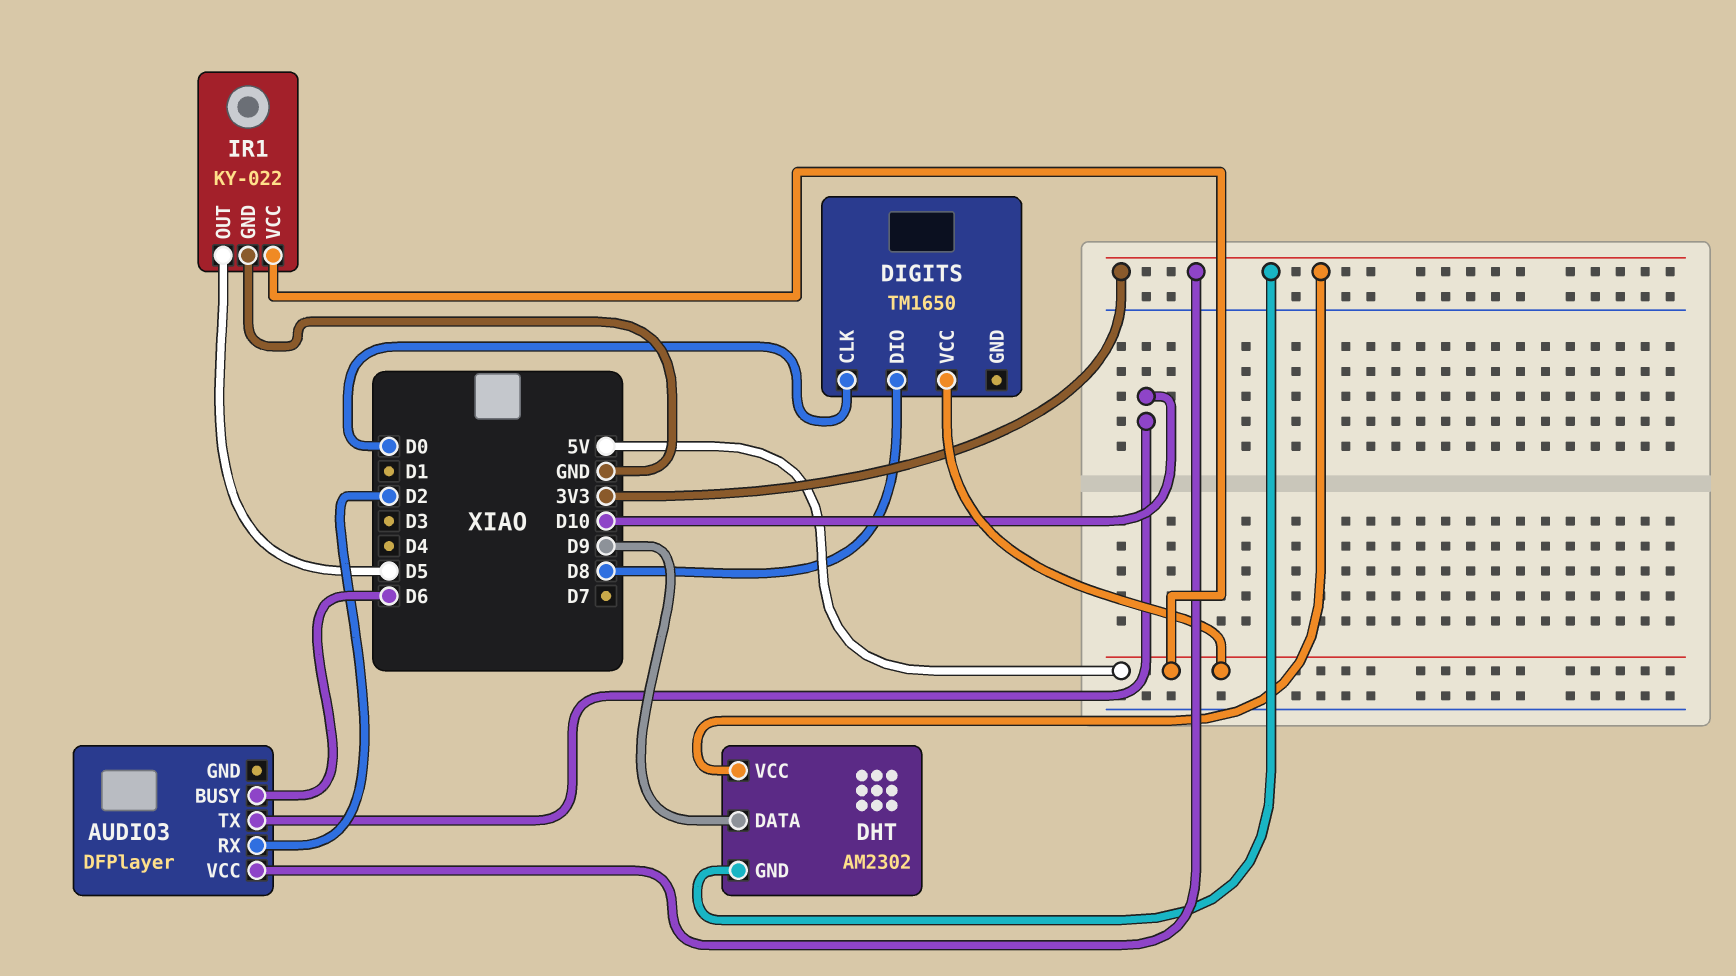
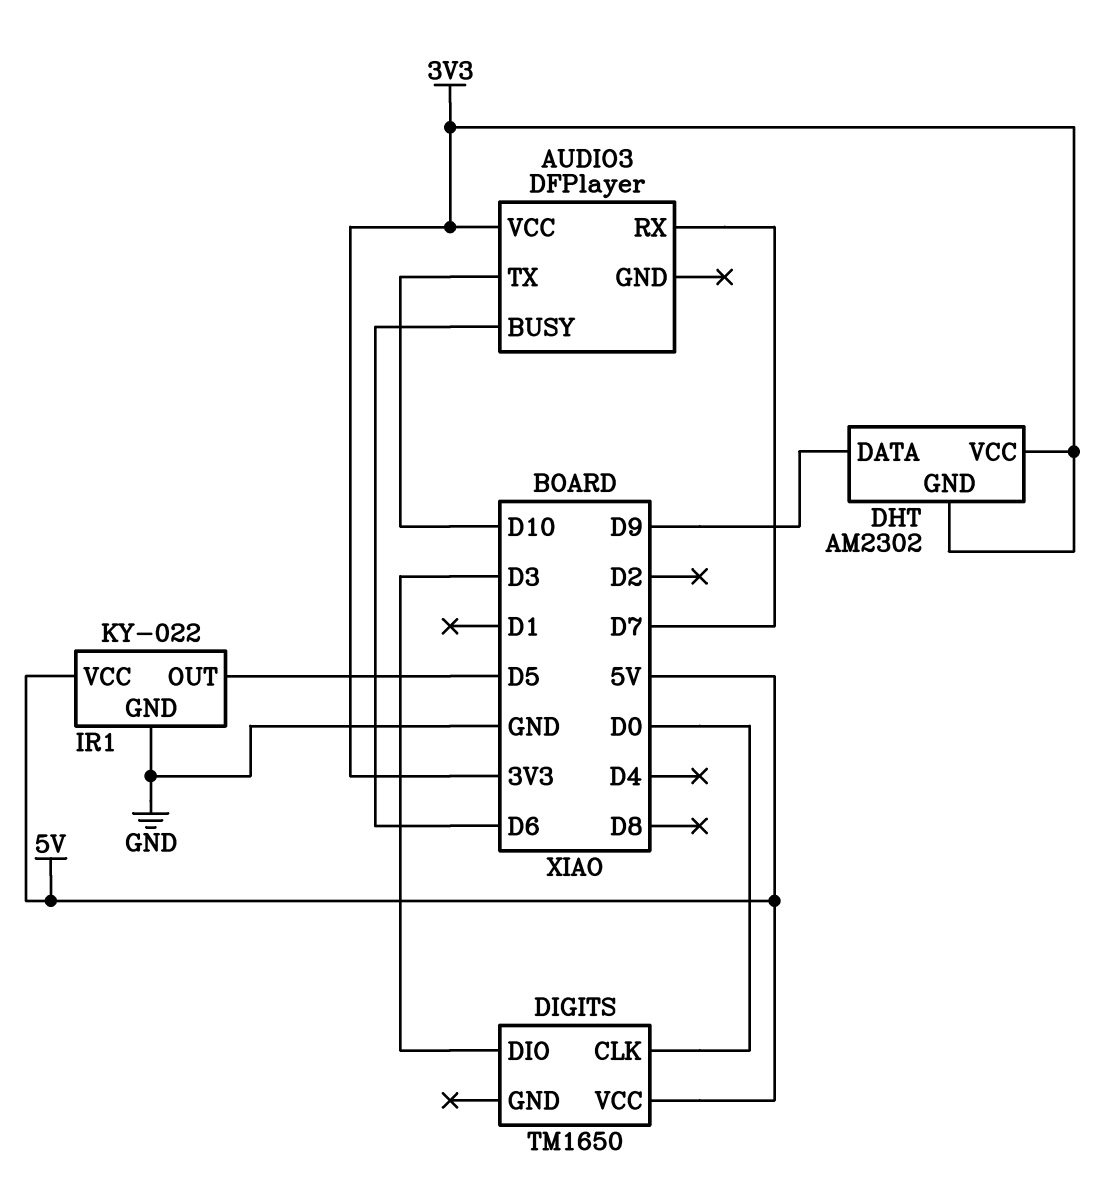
AUDIO3 pin RX: D2 -> D7
DIGITS pin DIO: D8 -> D3

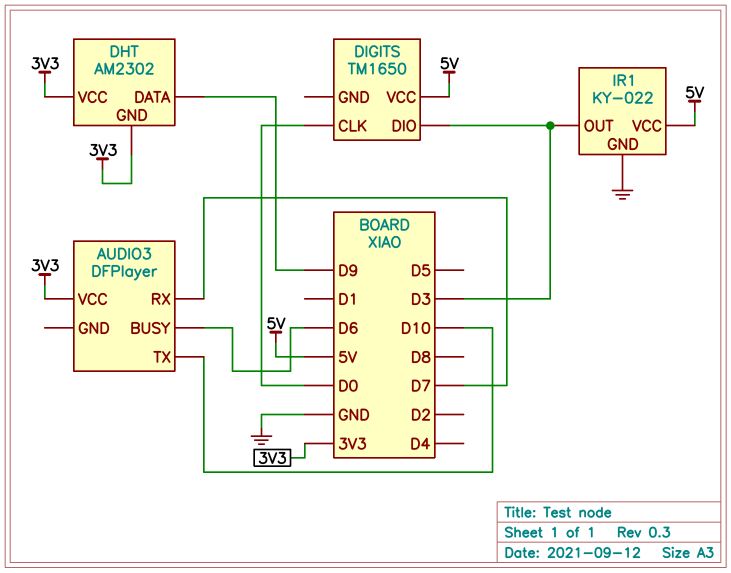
IR1 pin OUT: D5 -> D3

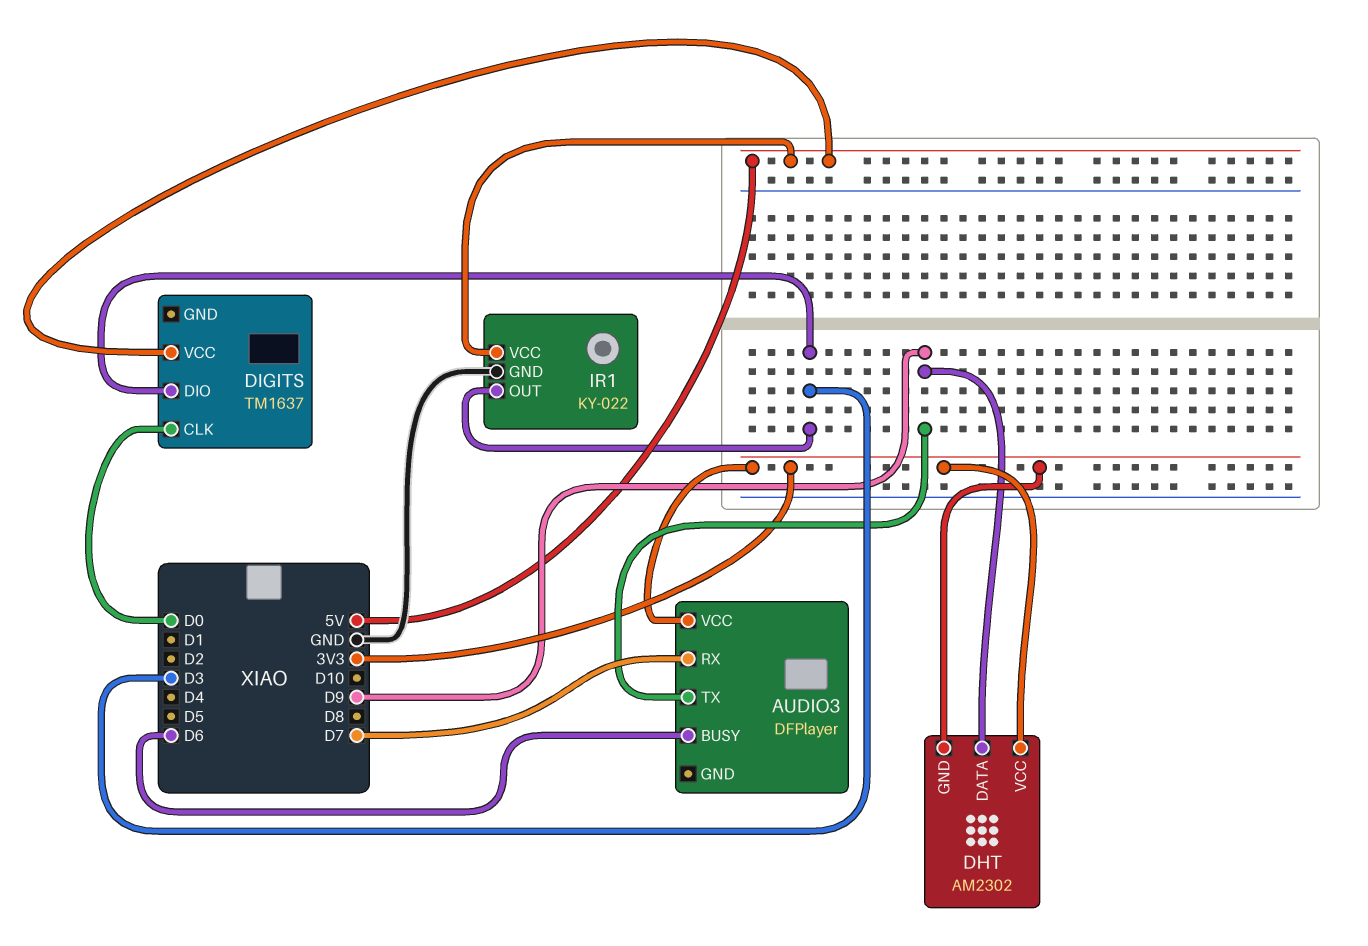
AUDIO3 pin TX: D10 -> D9
DIGITS: TM1650 -> TM1637

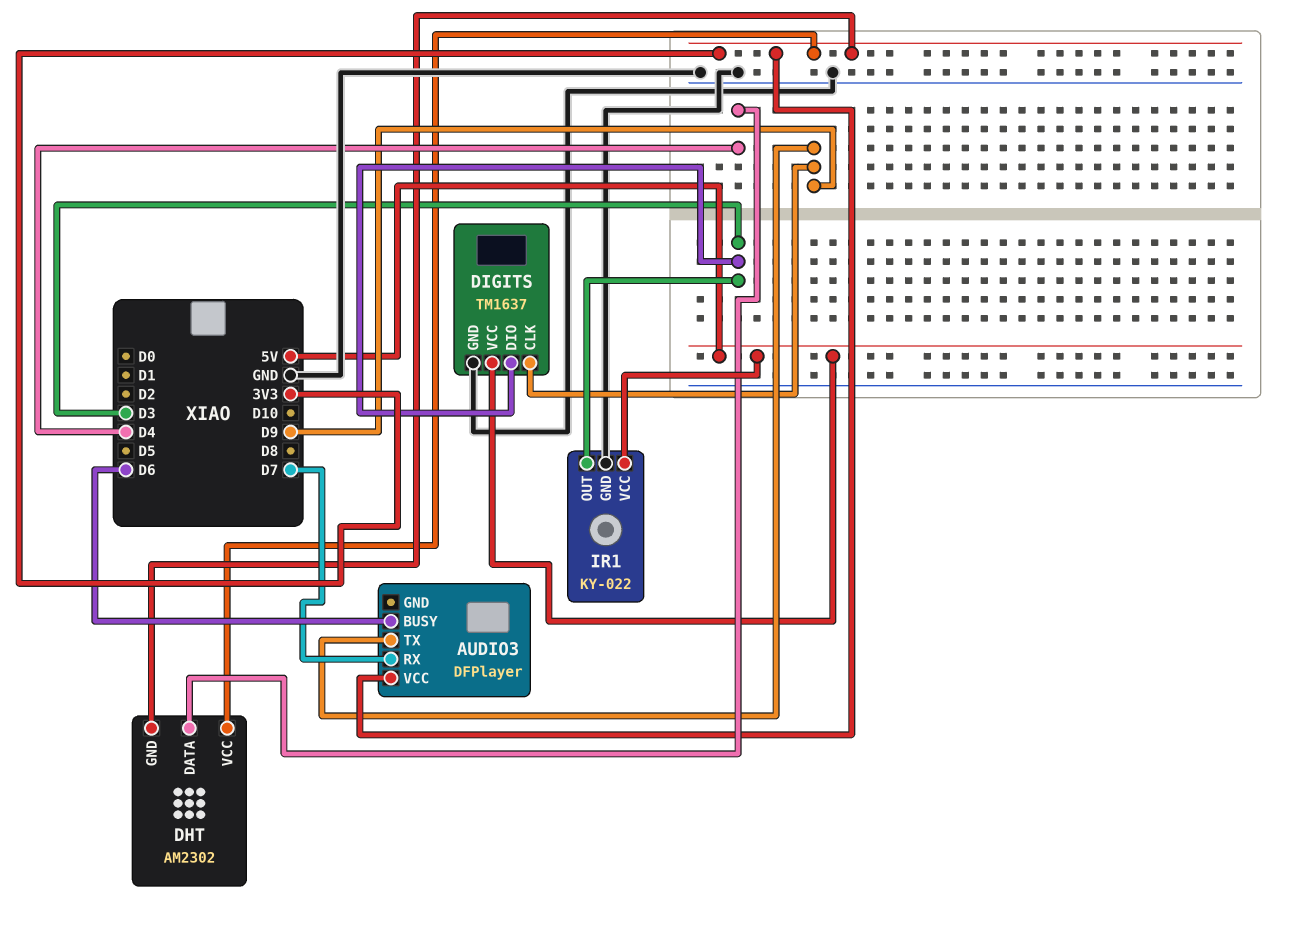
DHT pin DATA: D9 -> D4
DIGITS pin CLK: D0 -> D9
DIGITS pin GND: none -> GND

